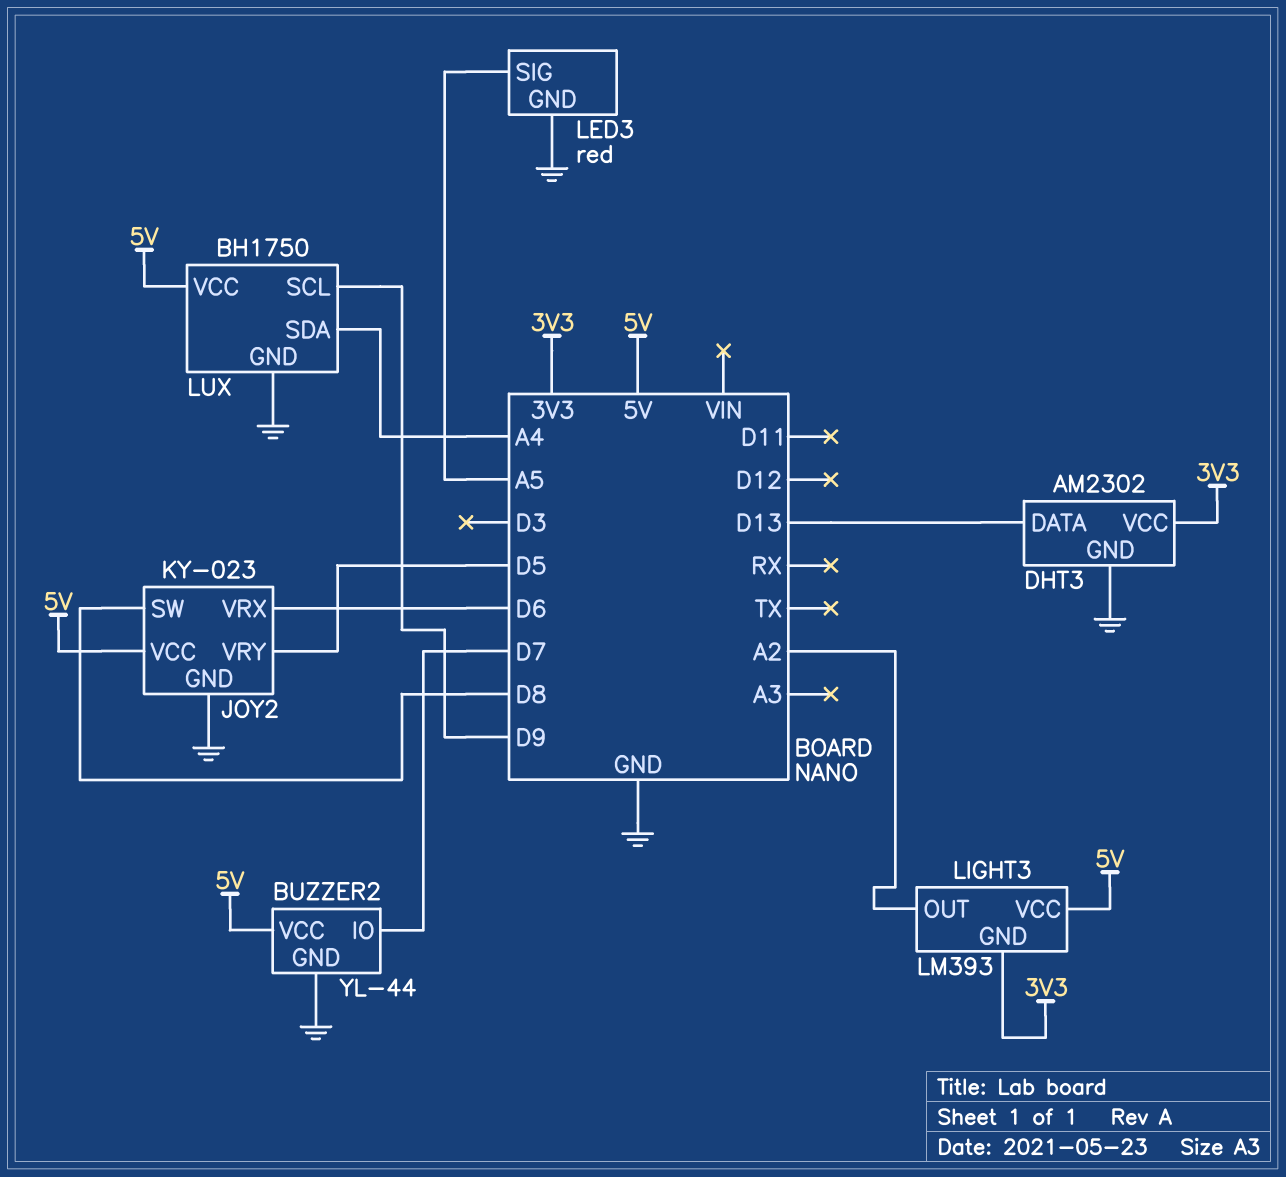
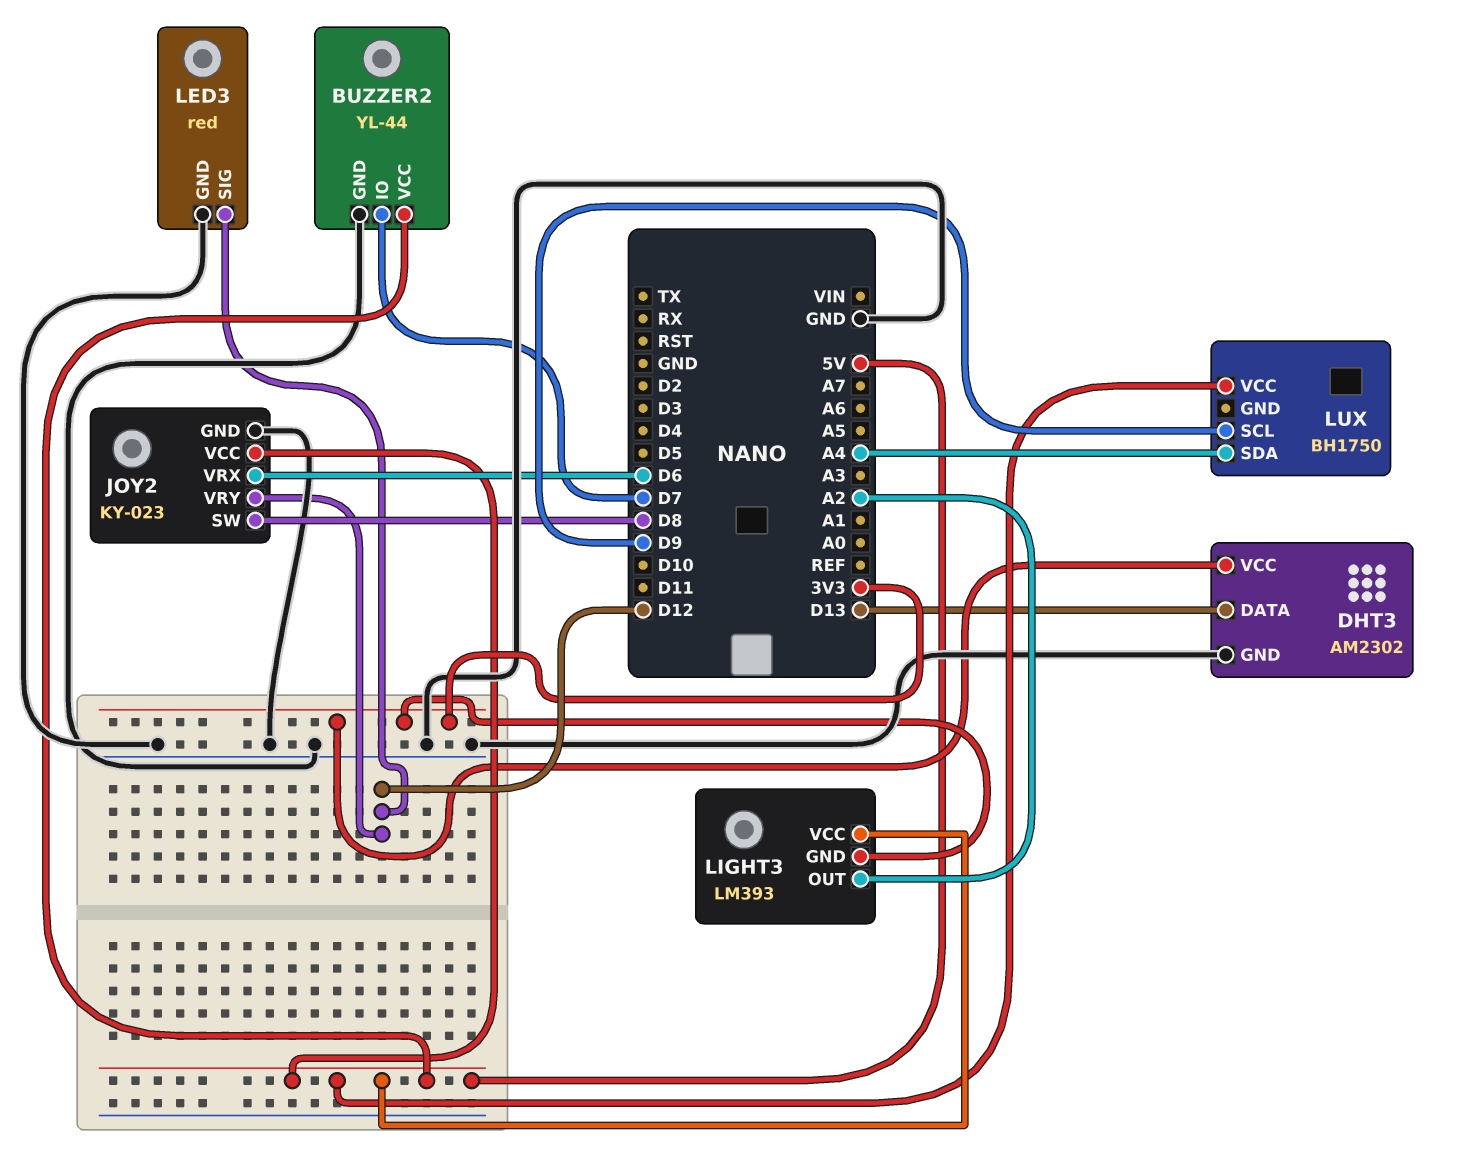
JOY2 pin VRY: D5 -> D12
LED3 pin SIG: A5 -> D12
LUX pin GND: GND -> none

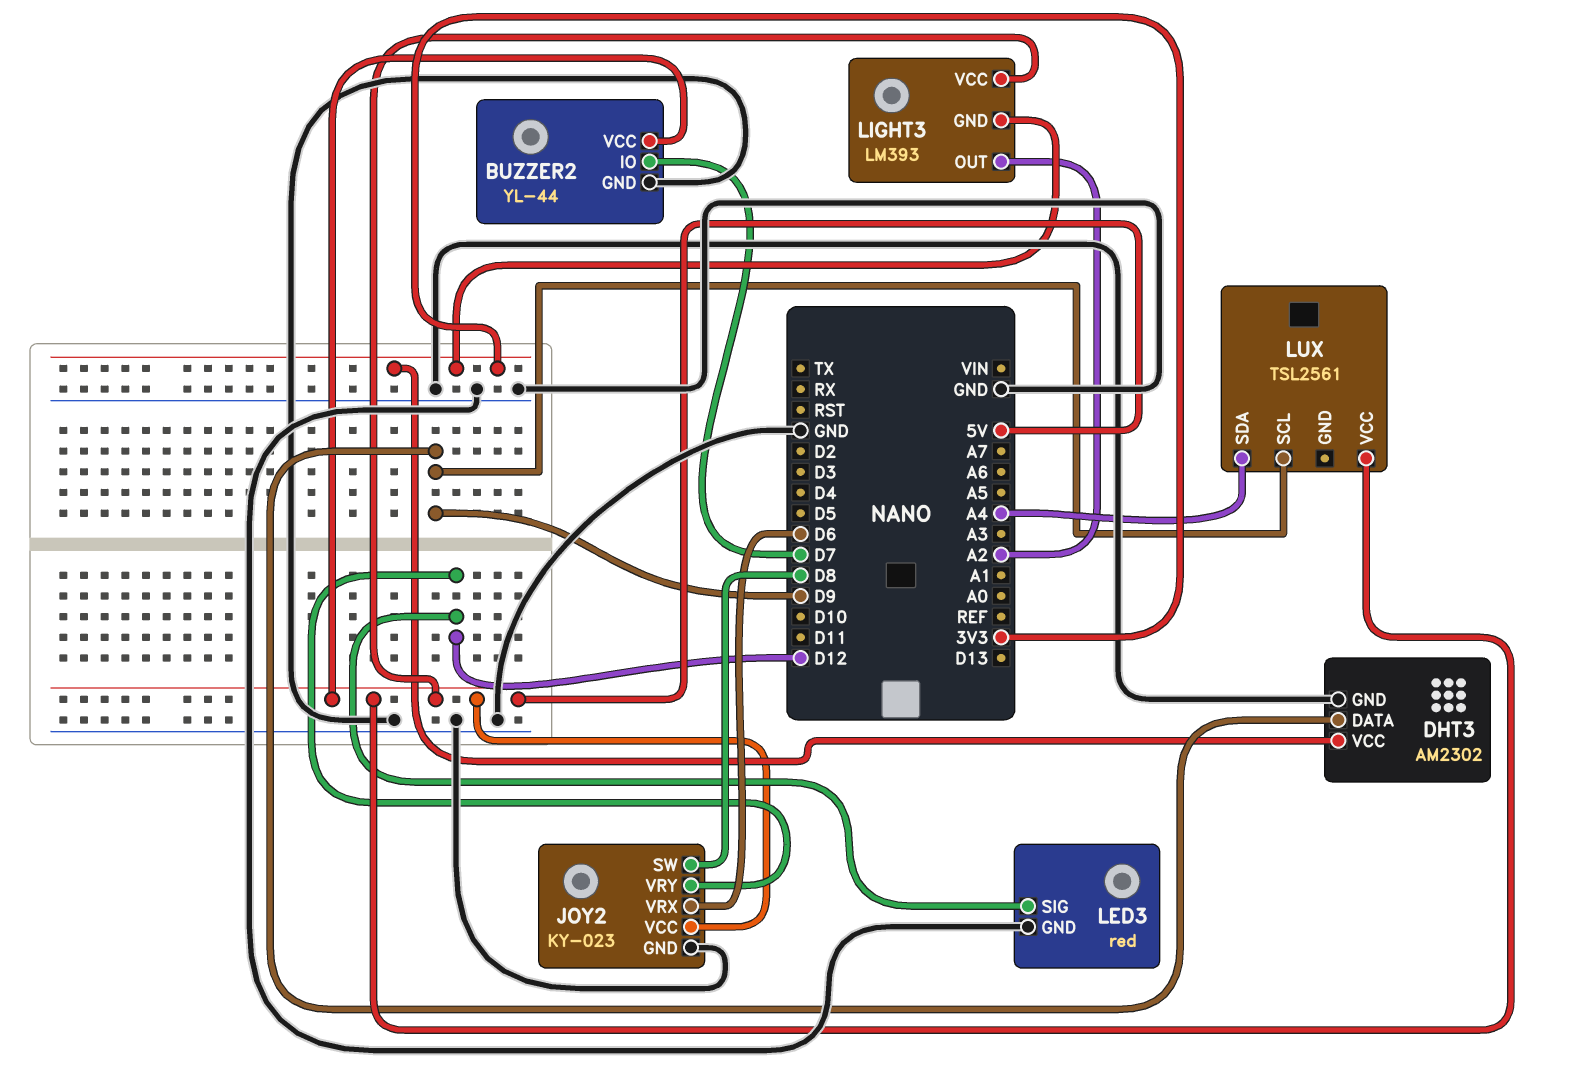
DHT3 pin DATA: D13 -> D9
LUX: BH1750 -> TSL2561

